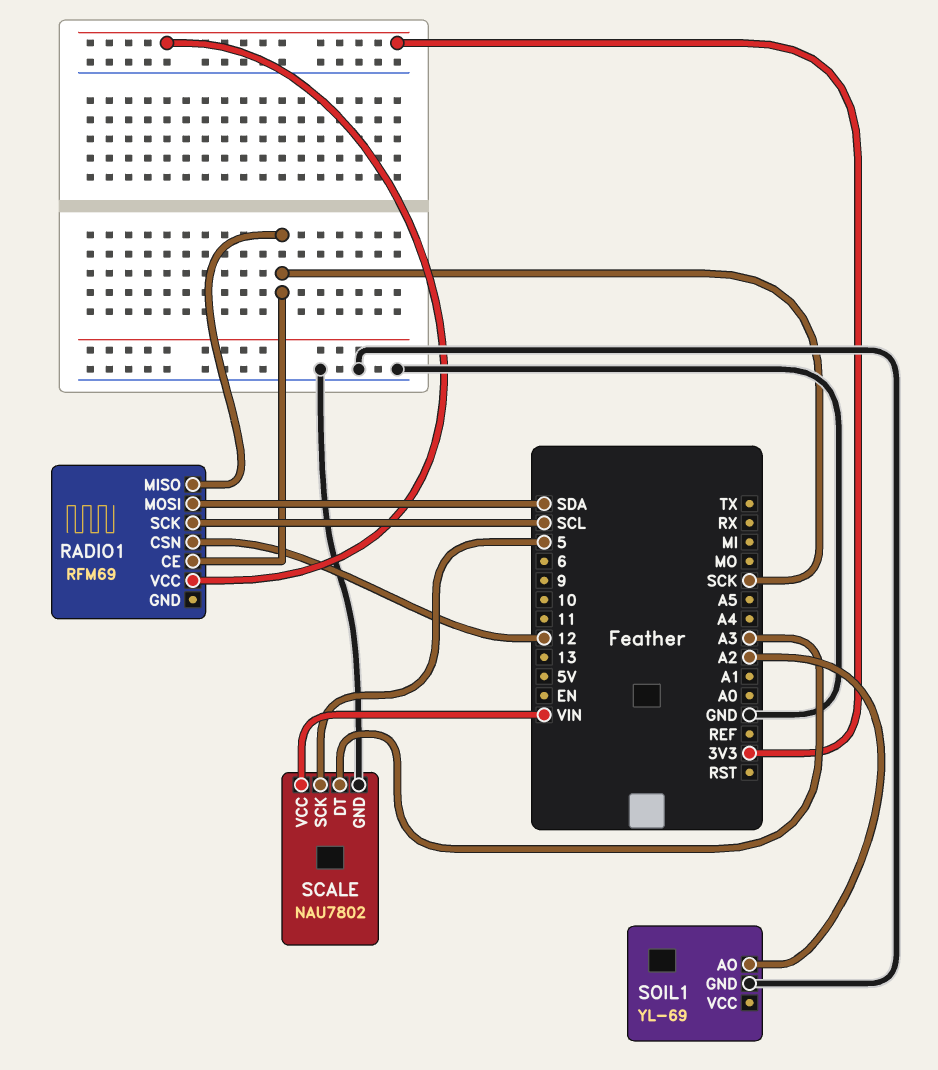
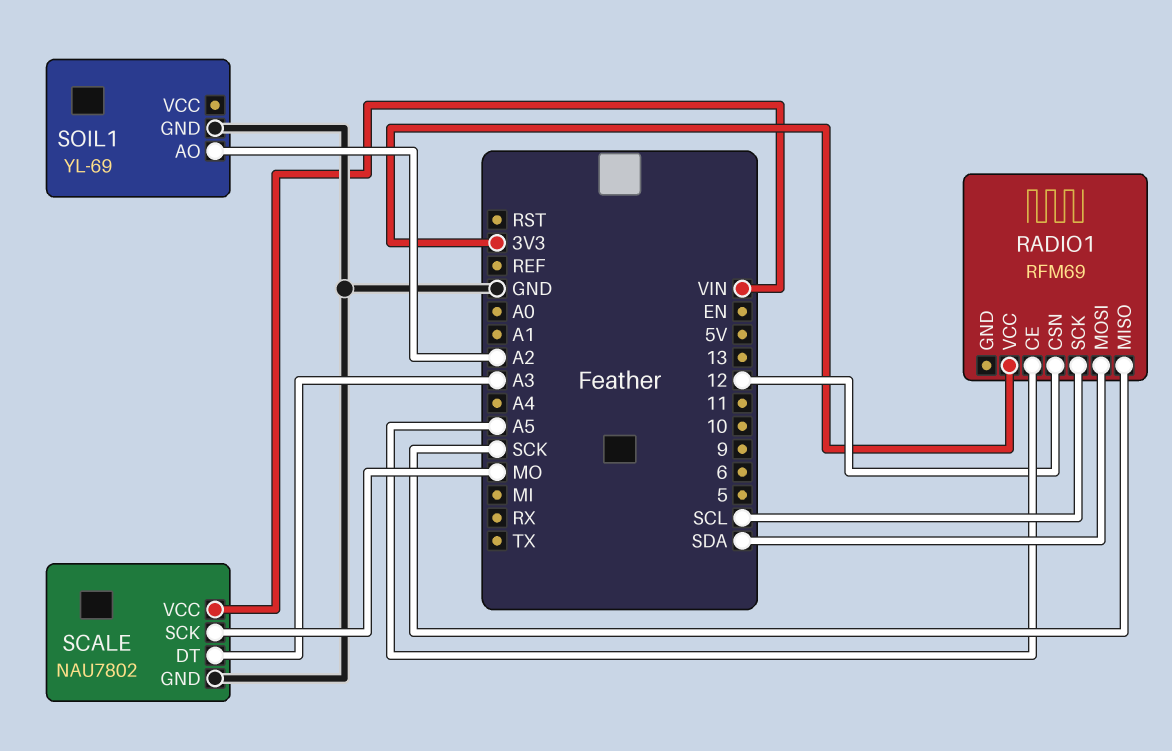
RADIO1 pin CE: SCK -> A5
SCALE pin SCK: 5 -> MO

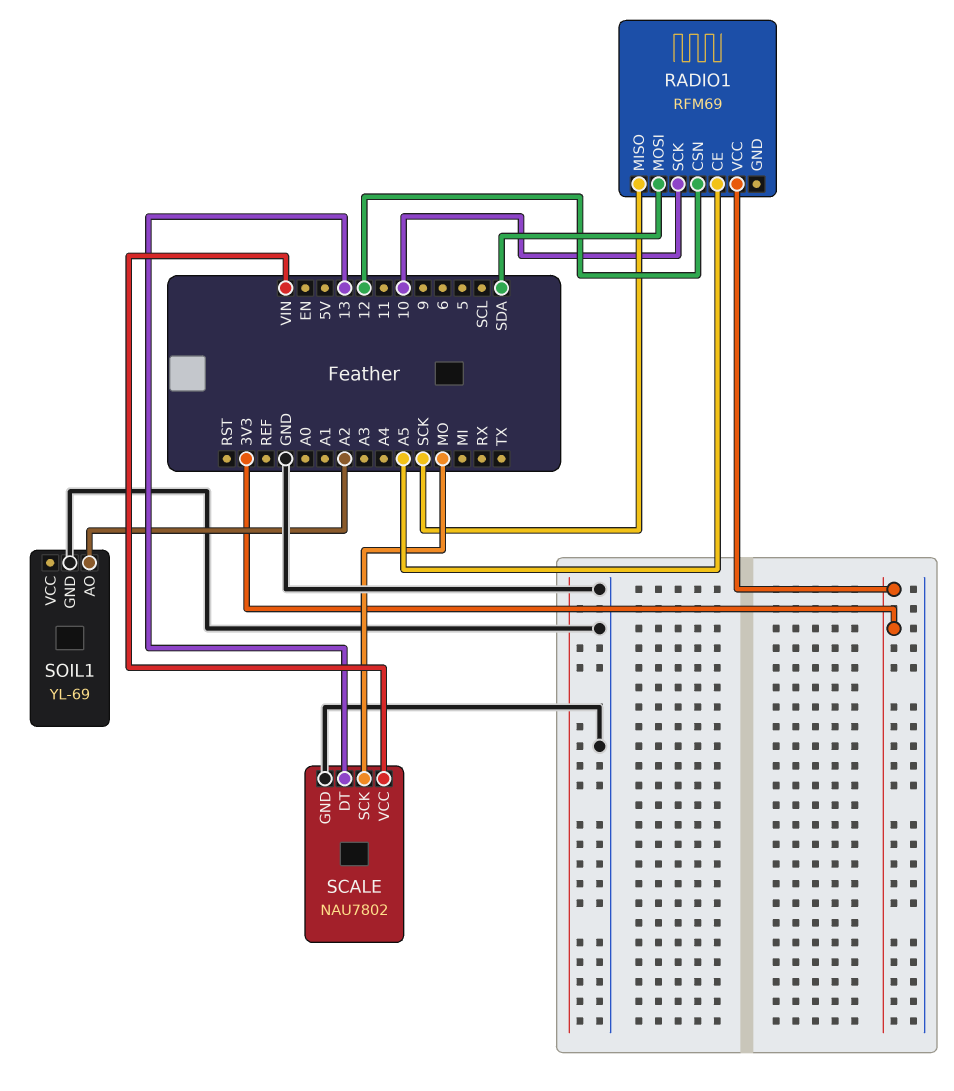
RADIO1 pin SCK: SCL -> 10
SCALE pin DT: A3 -> 13

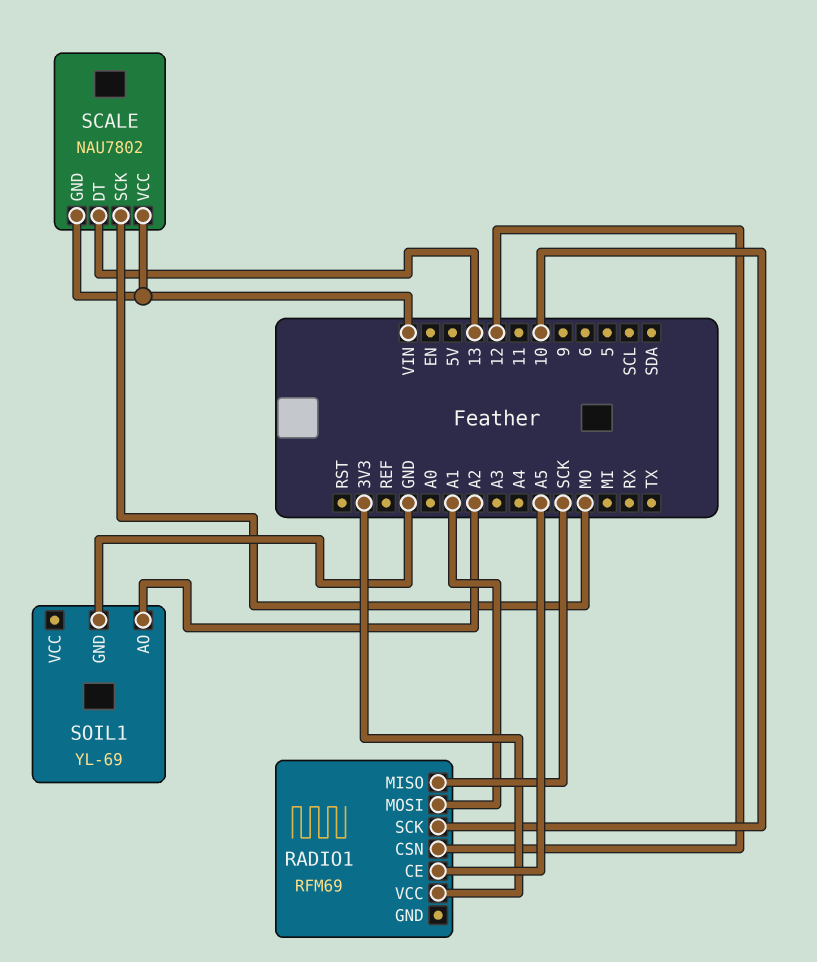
RADIO1 pin MOSI: SDA -> A1
SCALE pin GND: GND -> VIN

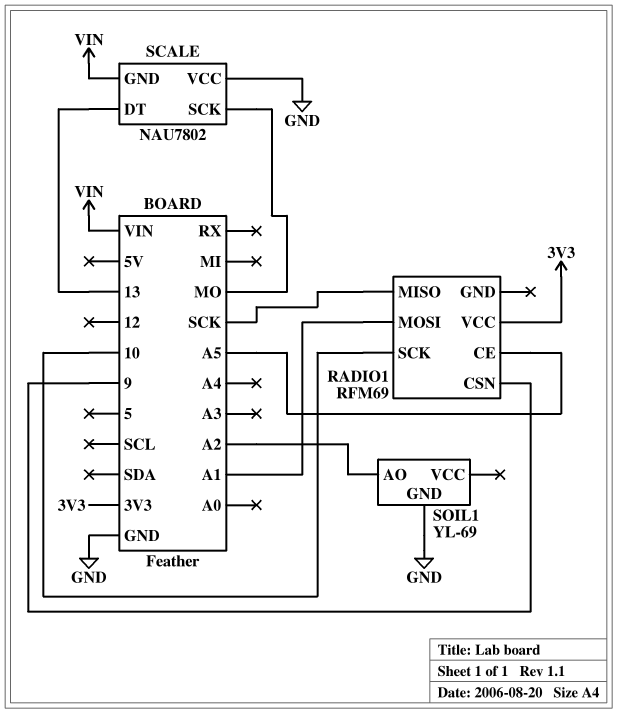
RADIO1 pin CSN: 12 -> 9
SCALE pin VCC: VIN -> GND

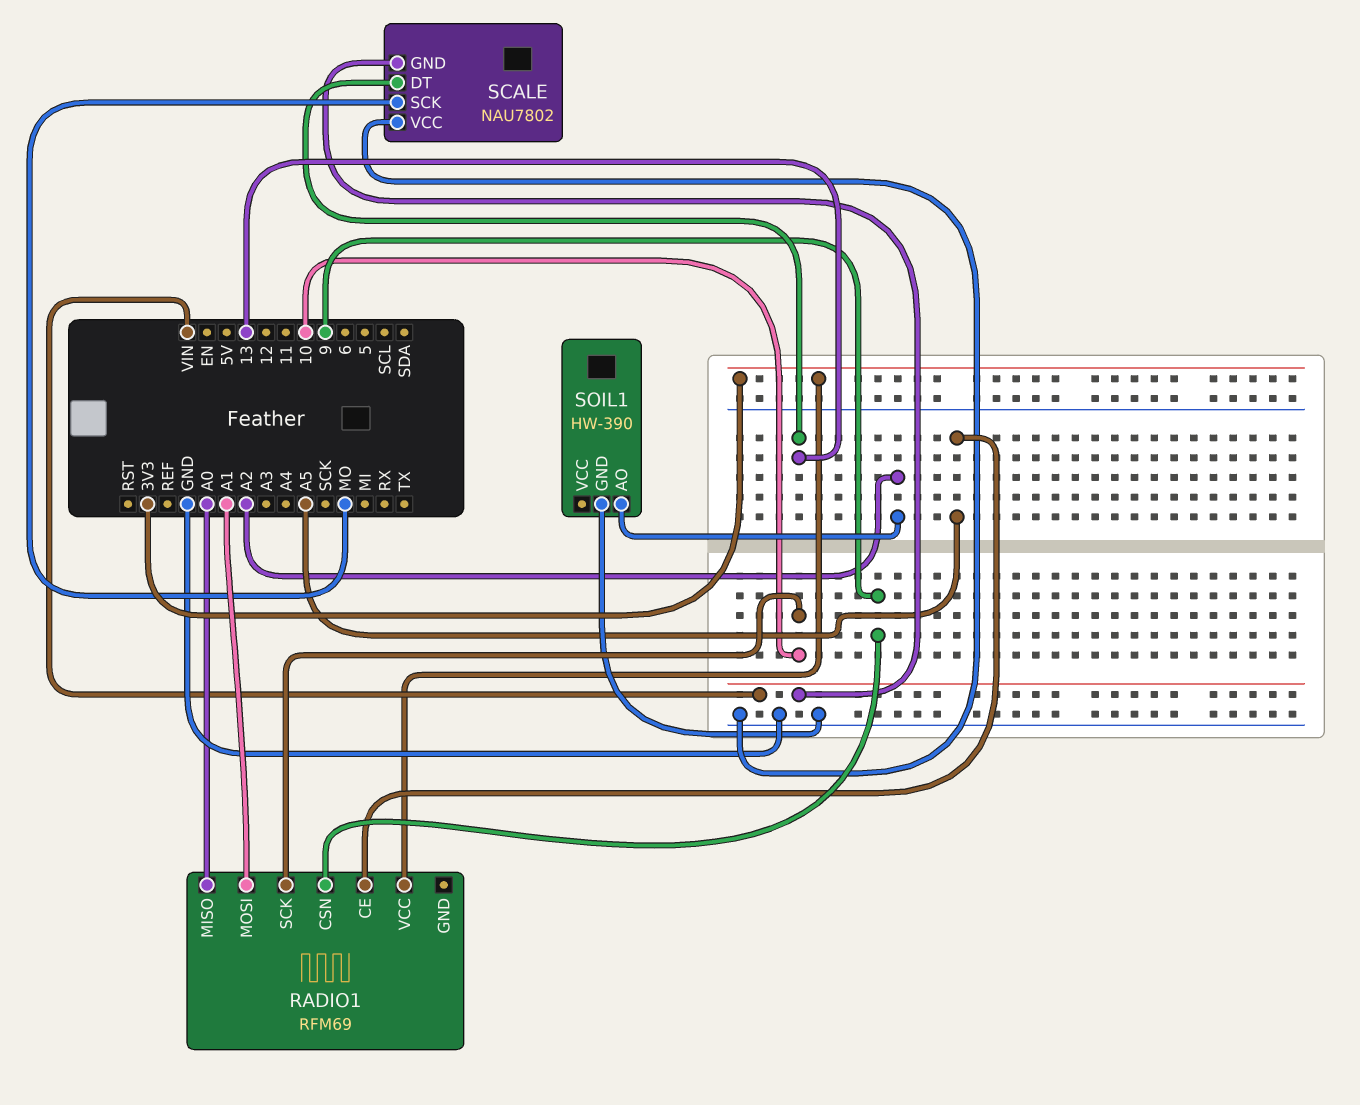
RADIO1 pin MISO: SCK -> A0
SOIL1: YL-69 -> HW-390

